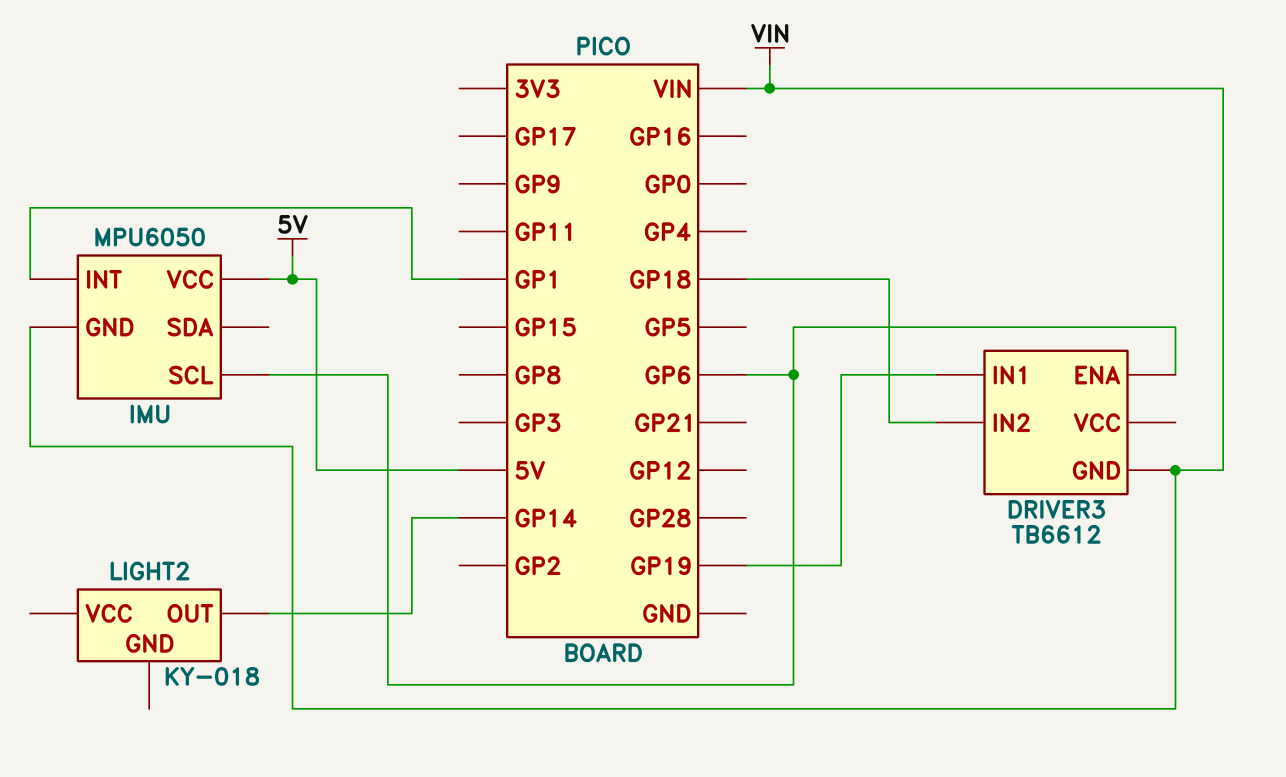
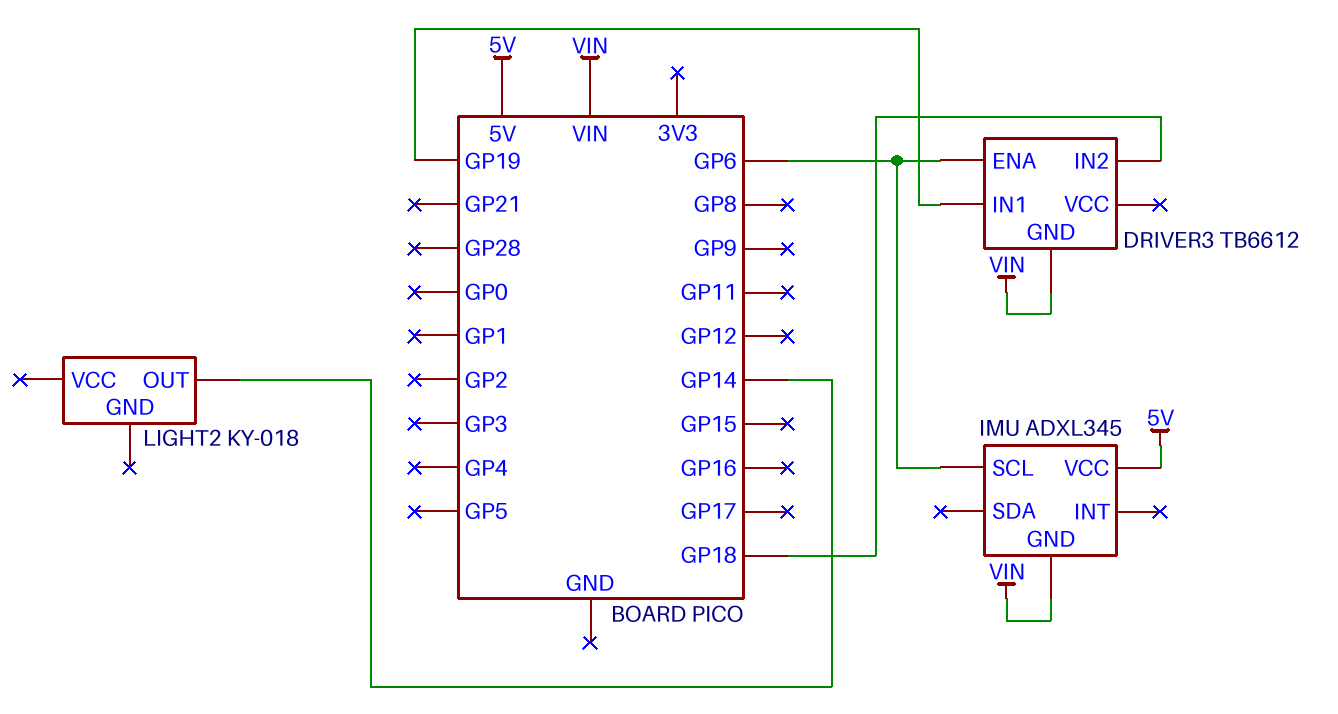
IMU: MPU6050 -> ADXL345
IMU pin INT: GP1 -> none

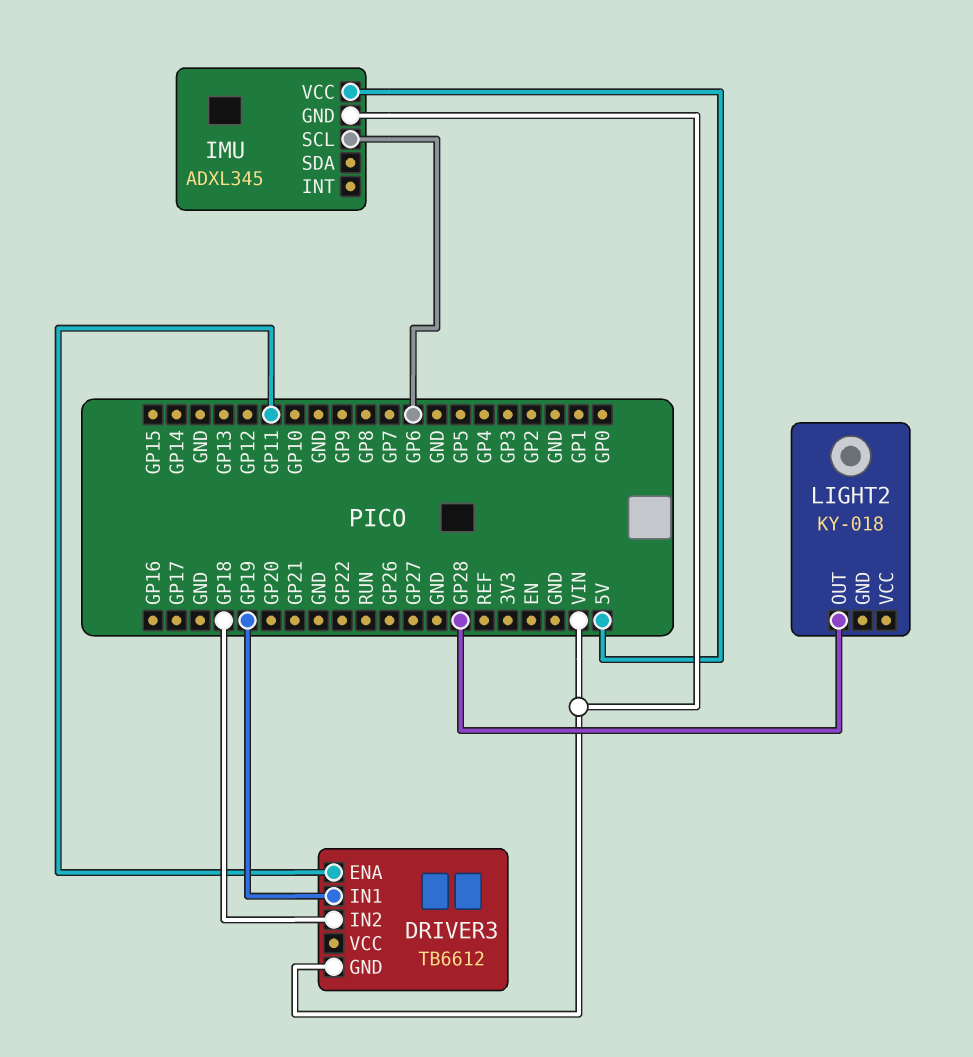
DRIVER3 pin ENA: GP6 -> GP11
LIGHT2 pin OUT: GP14 -> GP28

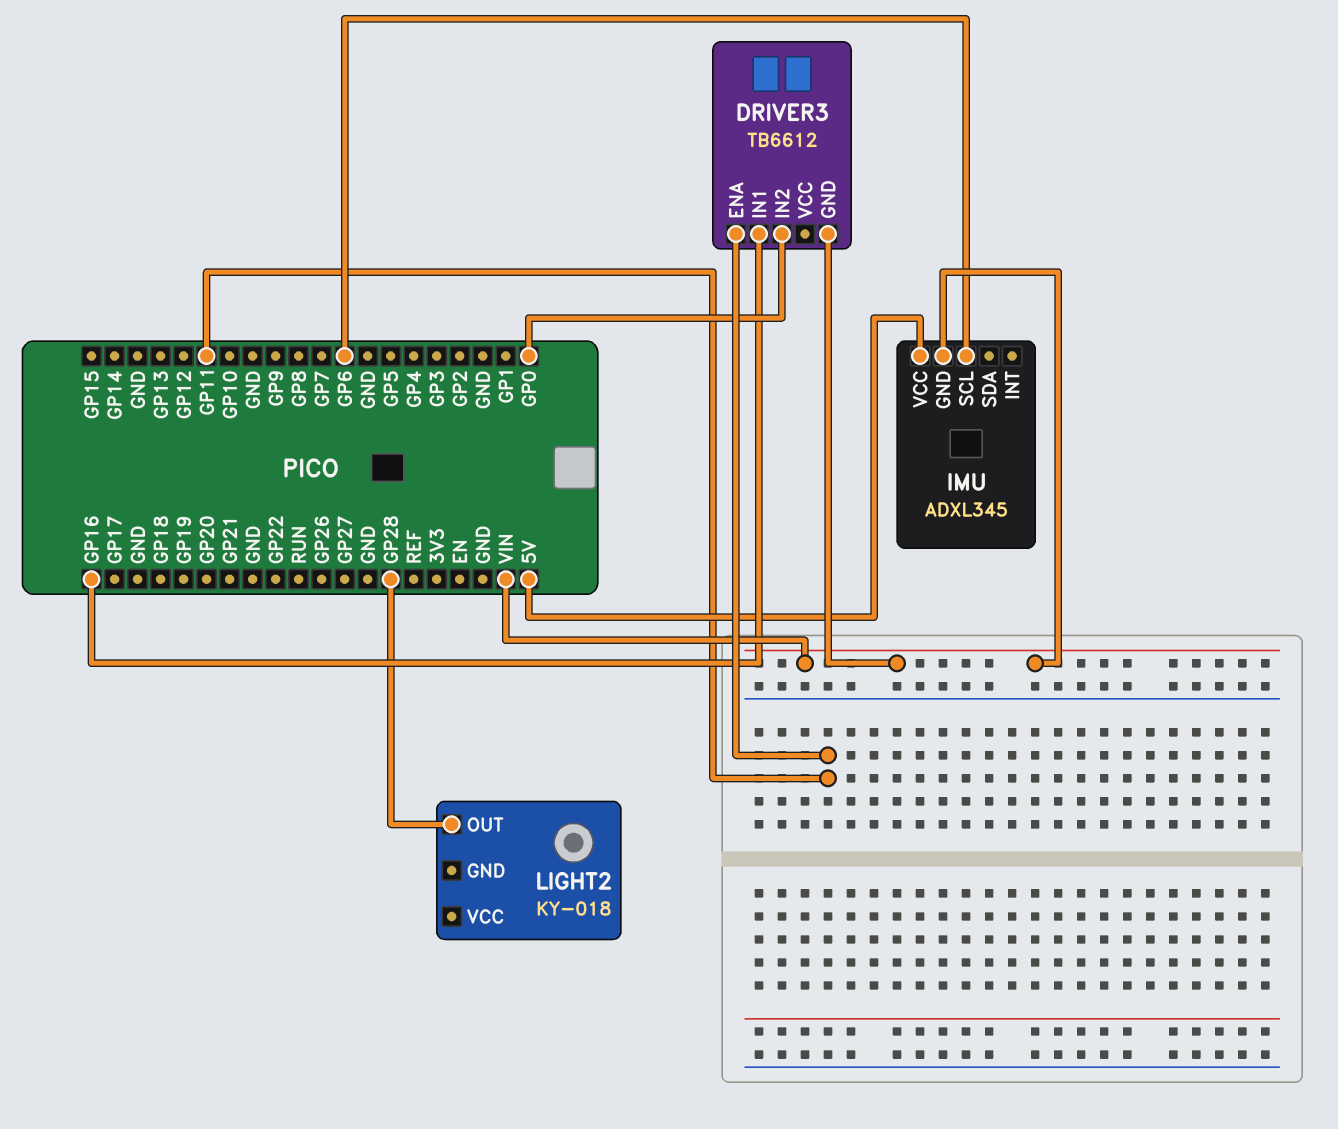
DRIVER3 pin IN1: GP19 -> GP16
DRIVER3 pin IN2: GP18 -> GP0

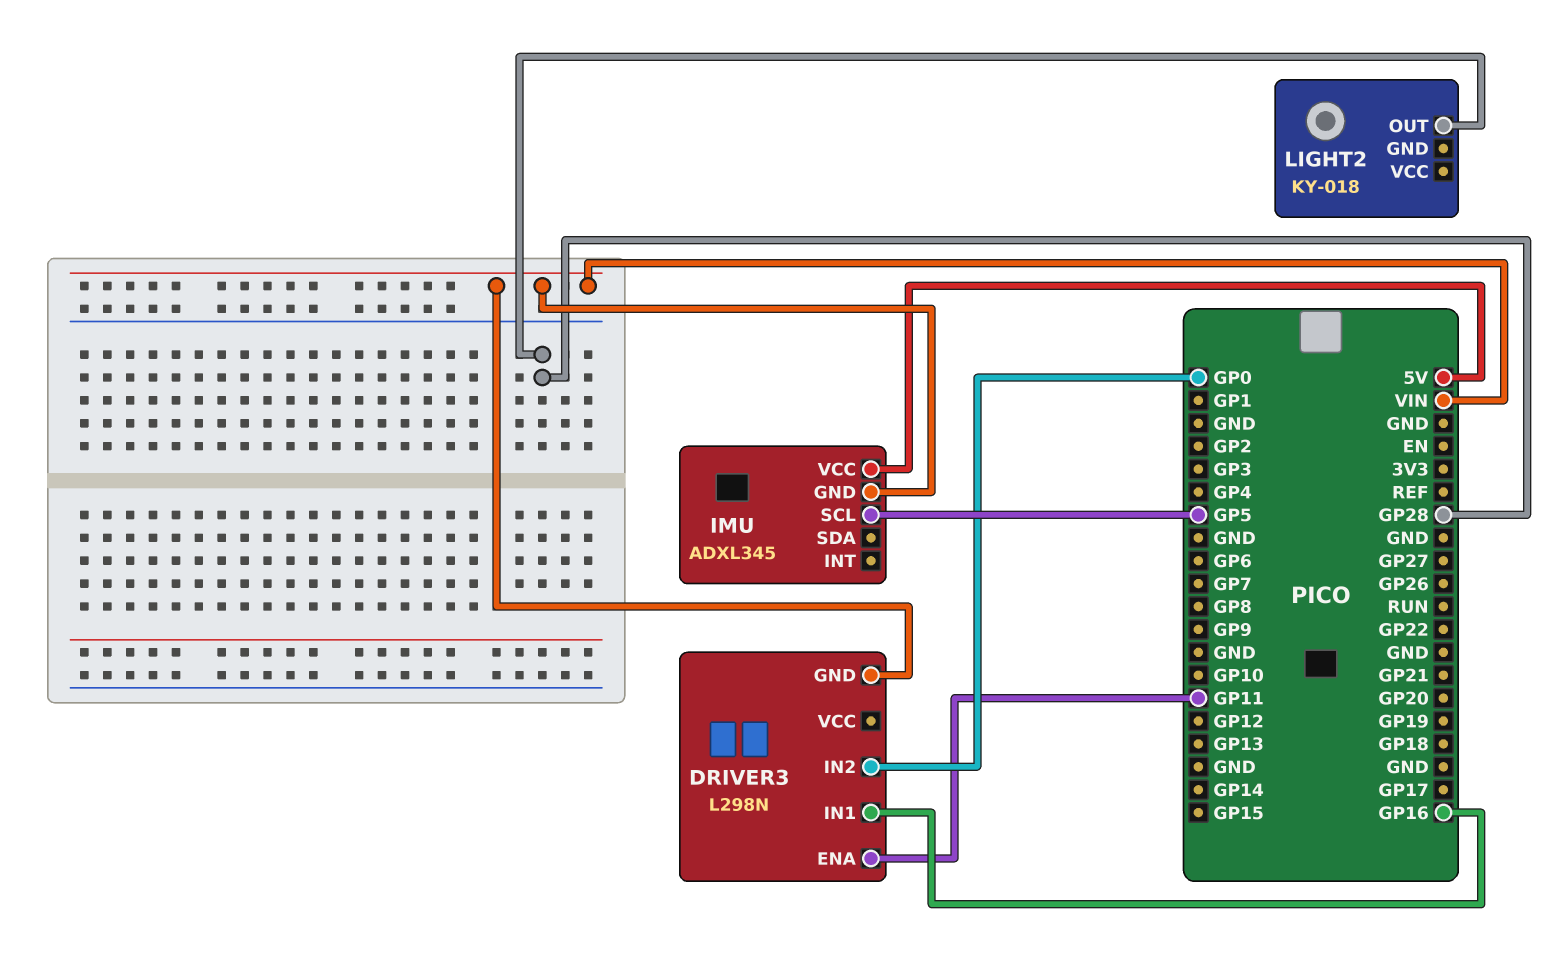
DRIVER3: TB6612 -> L298N
IMU pin SCL: GP6 -> GP5

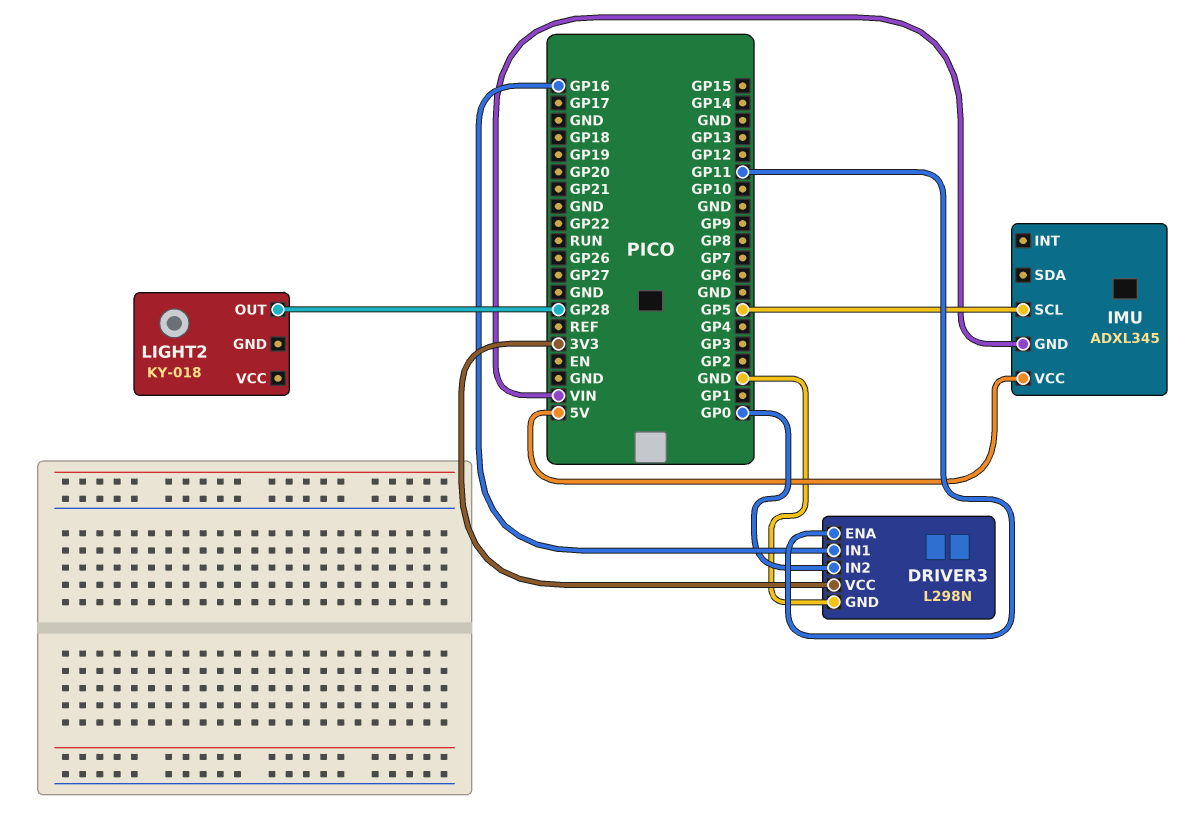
DRIVER3 pin GND: VIN -> GND
DRIVER3 pin VCC: none -> 3V3

